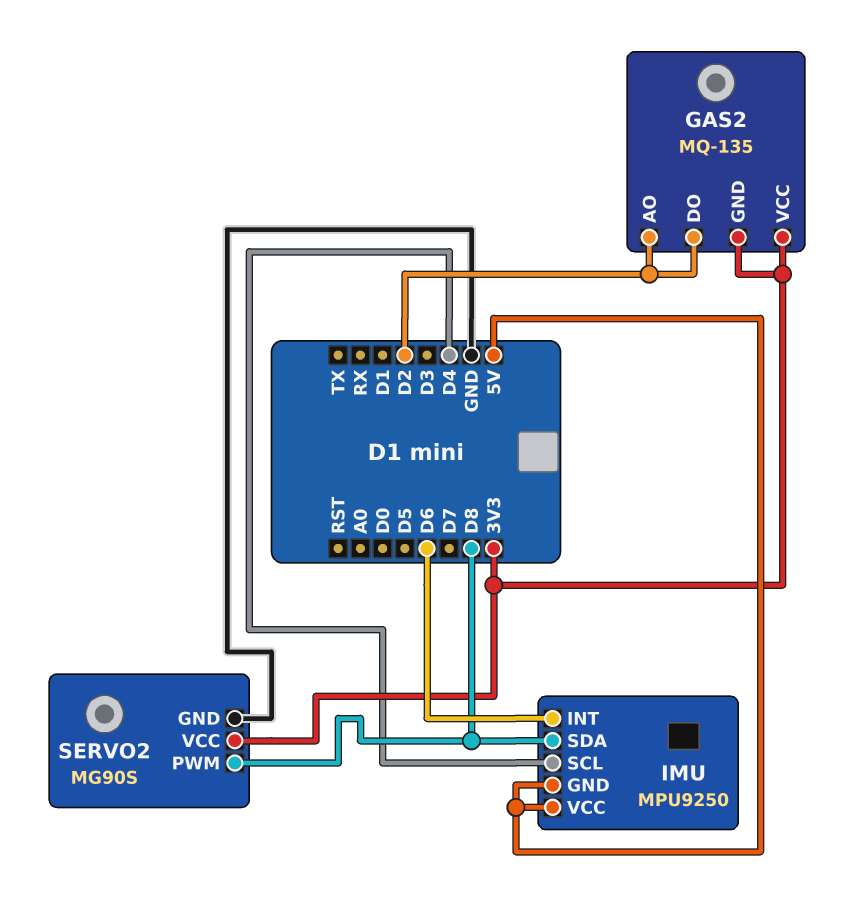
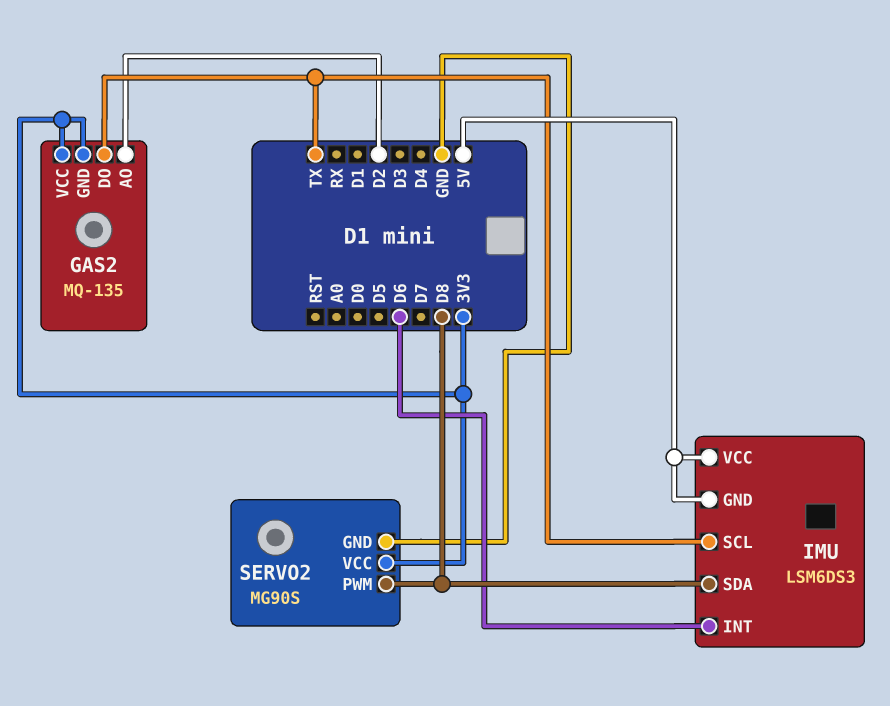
GAS2 pin DO: D2 -> TX
IMU: MPU9250 -> LSM6DS3
IMU pin SCL: D4 -> TX

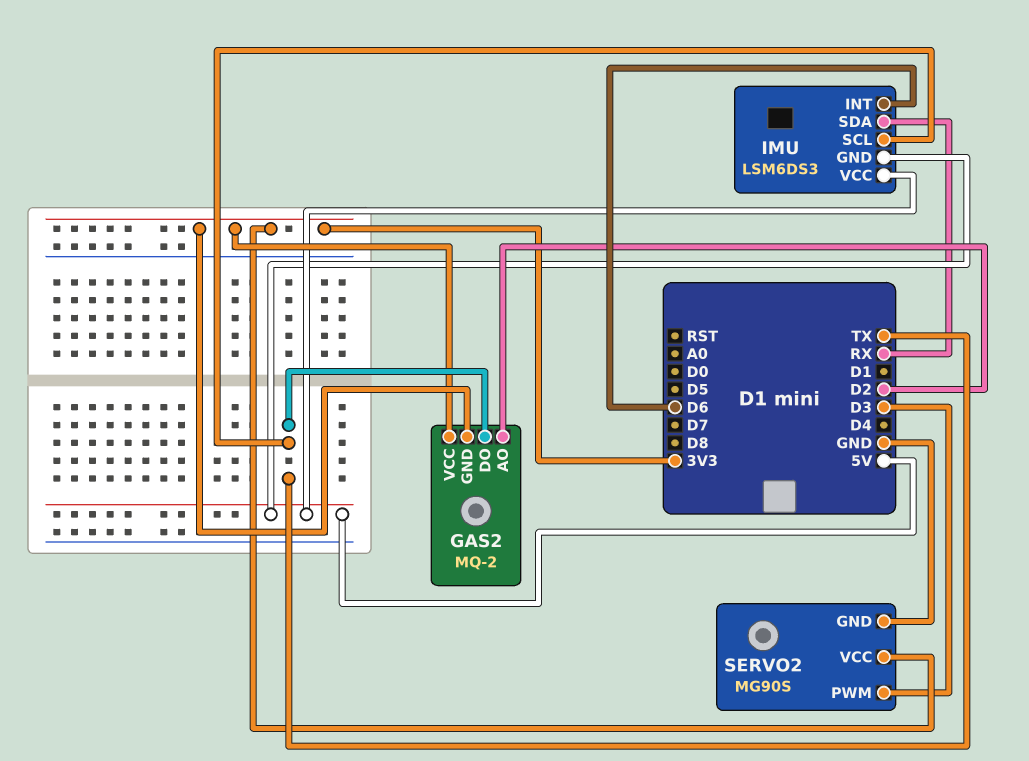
GAS2: MQ-135 -> MQ-2
IMU pin SDA: D8 -> RX
SERVO2 pin PWM: D8 -> D3

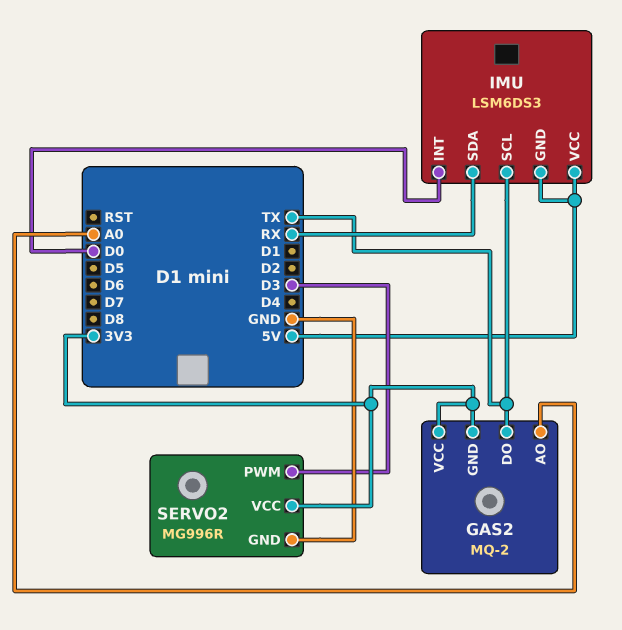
GAS2 pin AO: D2 -> A0
IMU pin INT: D6 -> D0
SERVO2: MG90S -> MG996R

